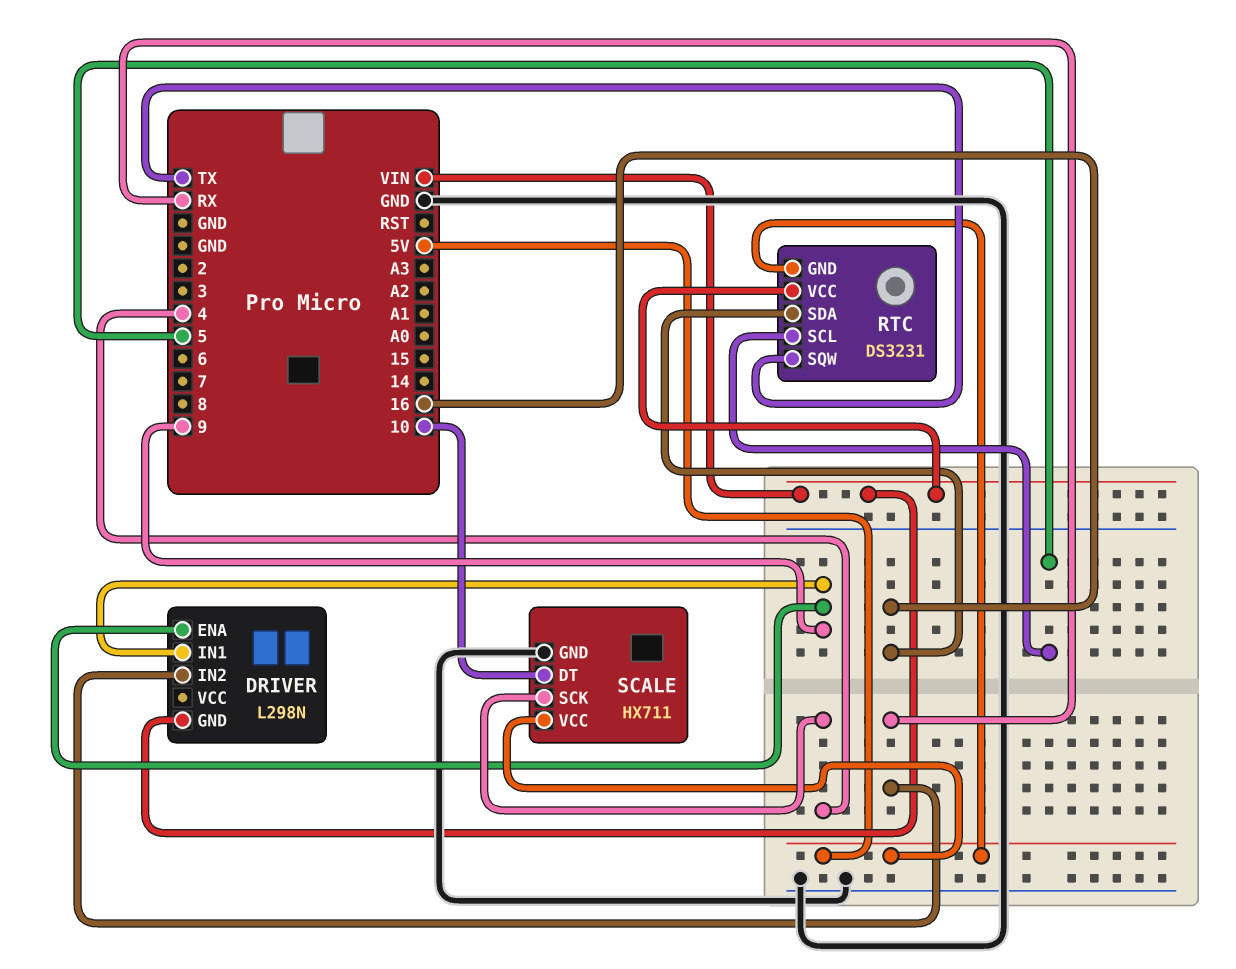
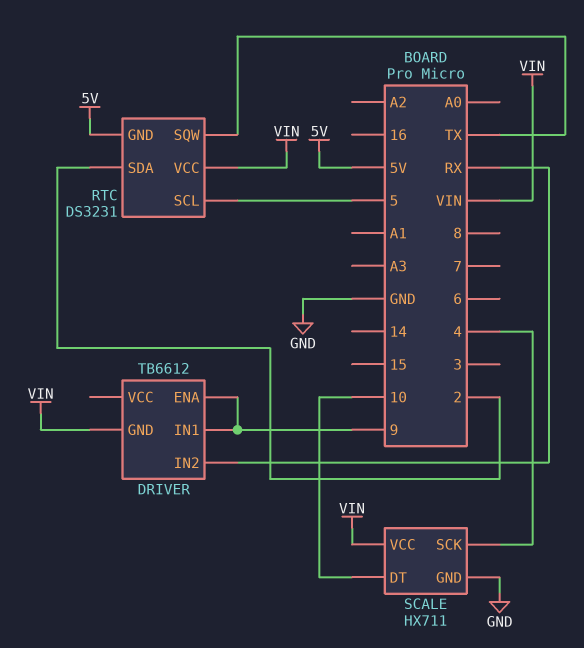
DRIVER: L298N -> TB6612
RTC pin SDA: 16 -> 2
SCALE pin VCC: 5V -> VIN

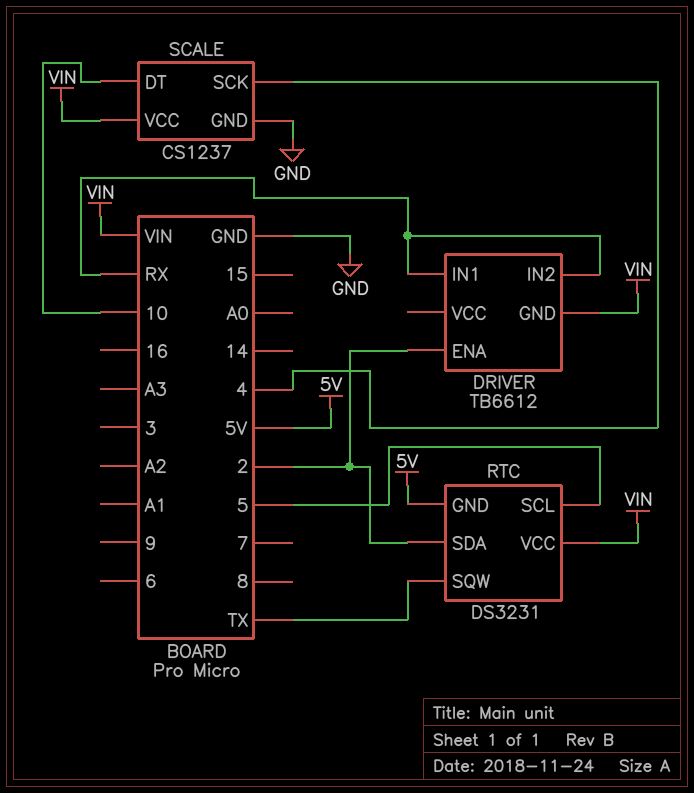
DRIVER pin ENA: 9 -> 2
DRIVER pin IN1: 9 -> RX
SCALE: HX711 -> CS1237

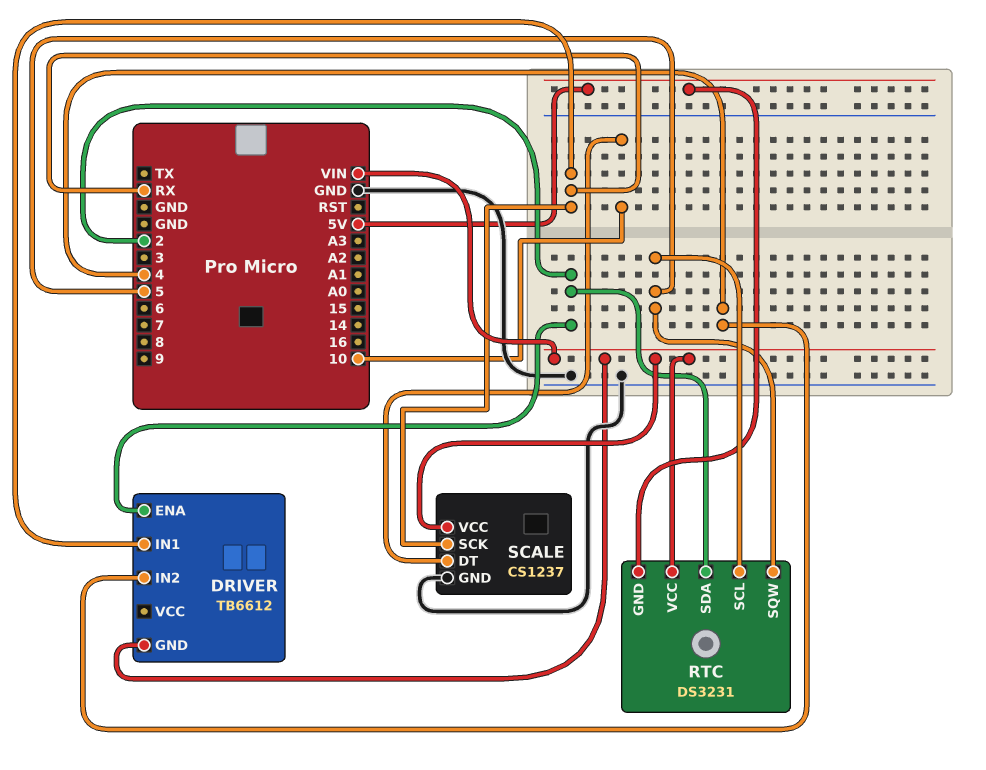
DRIVER pin IN2: RX -> 4
RTC pin SQW: TX -> 5
SCALE pin SCK: 4 -> RX

